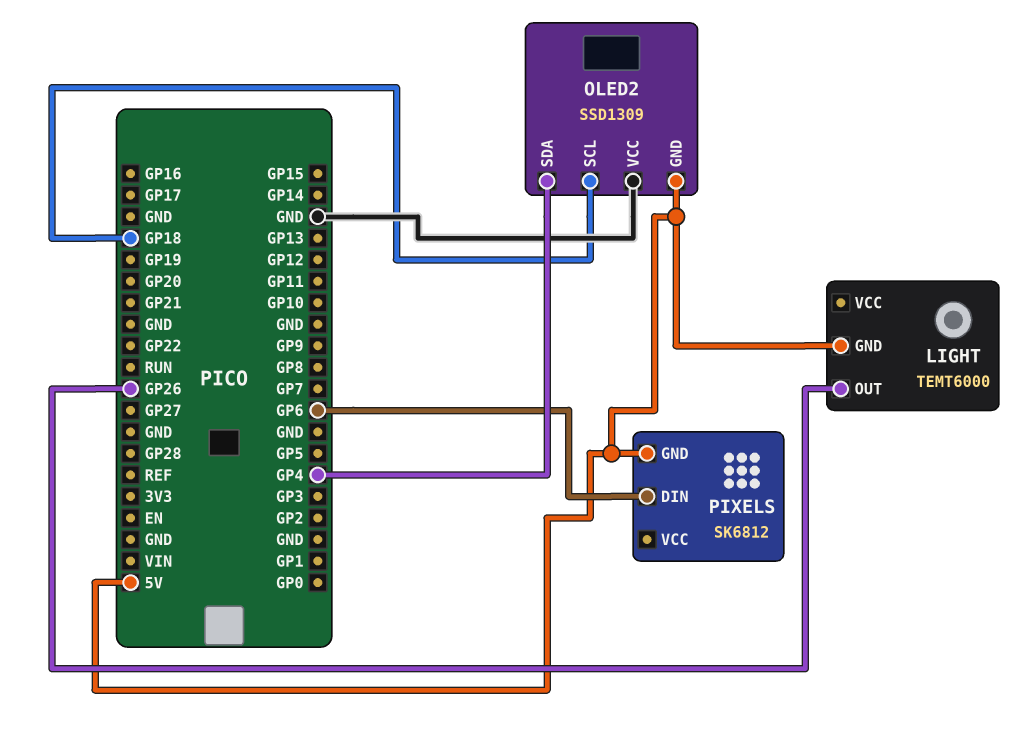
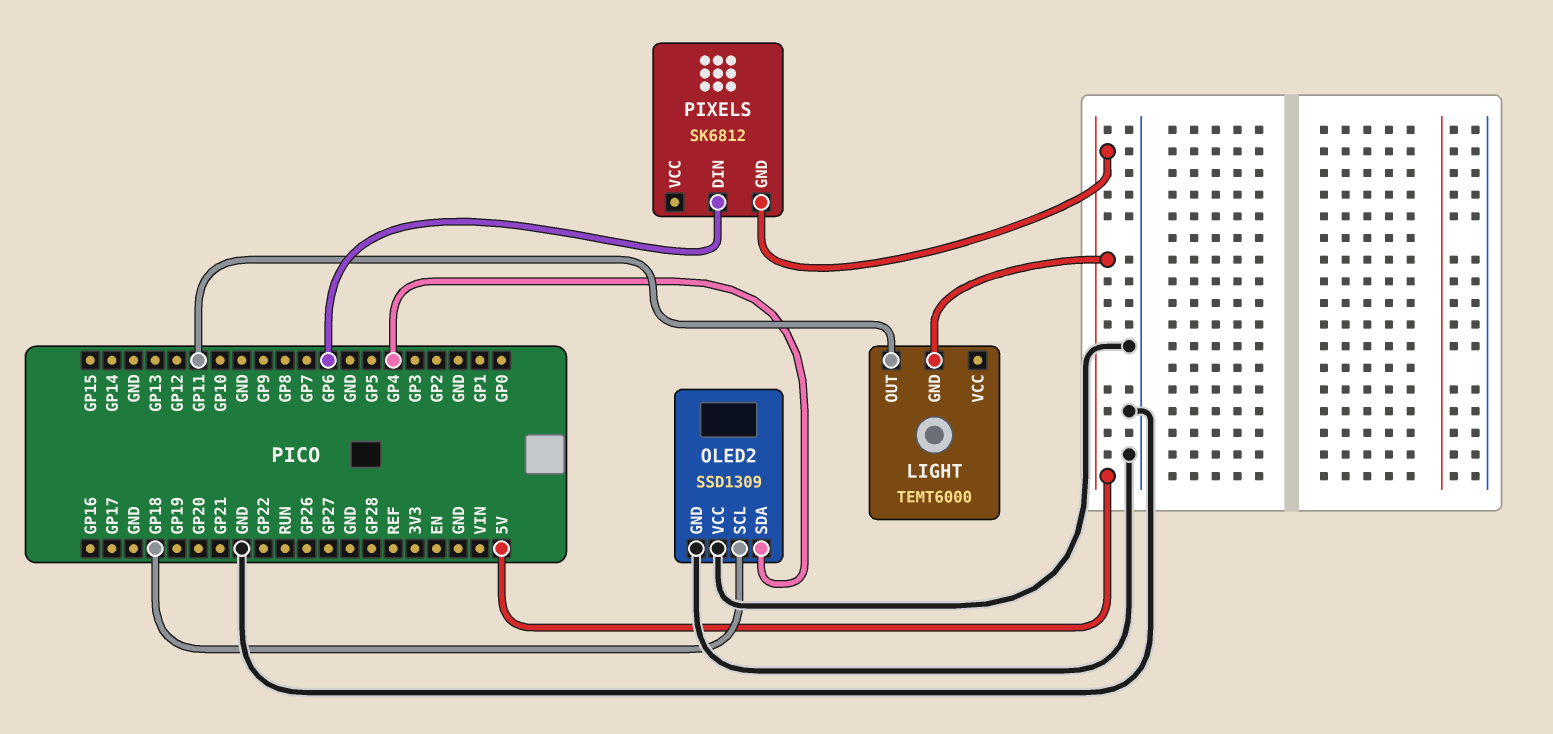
LIGHT pin OUT: GP26 -> GP11
OLED2 pin GND: 5V -> GND

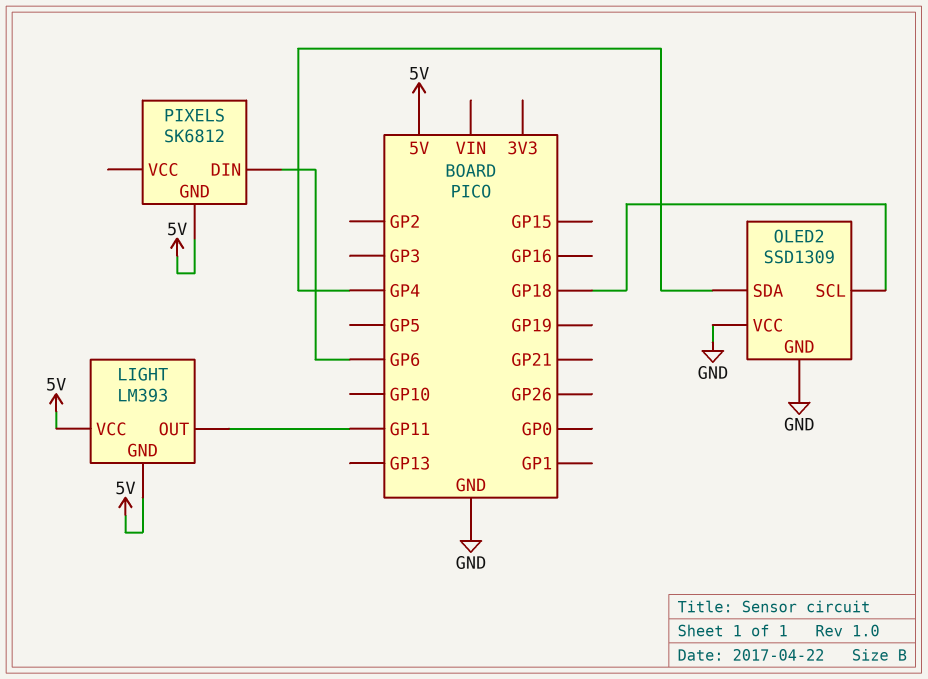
LIGHT: TEMT6000 -> LM393
LIGHT pin VCC: none -> 5V

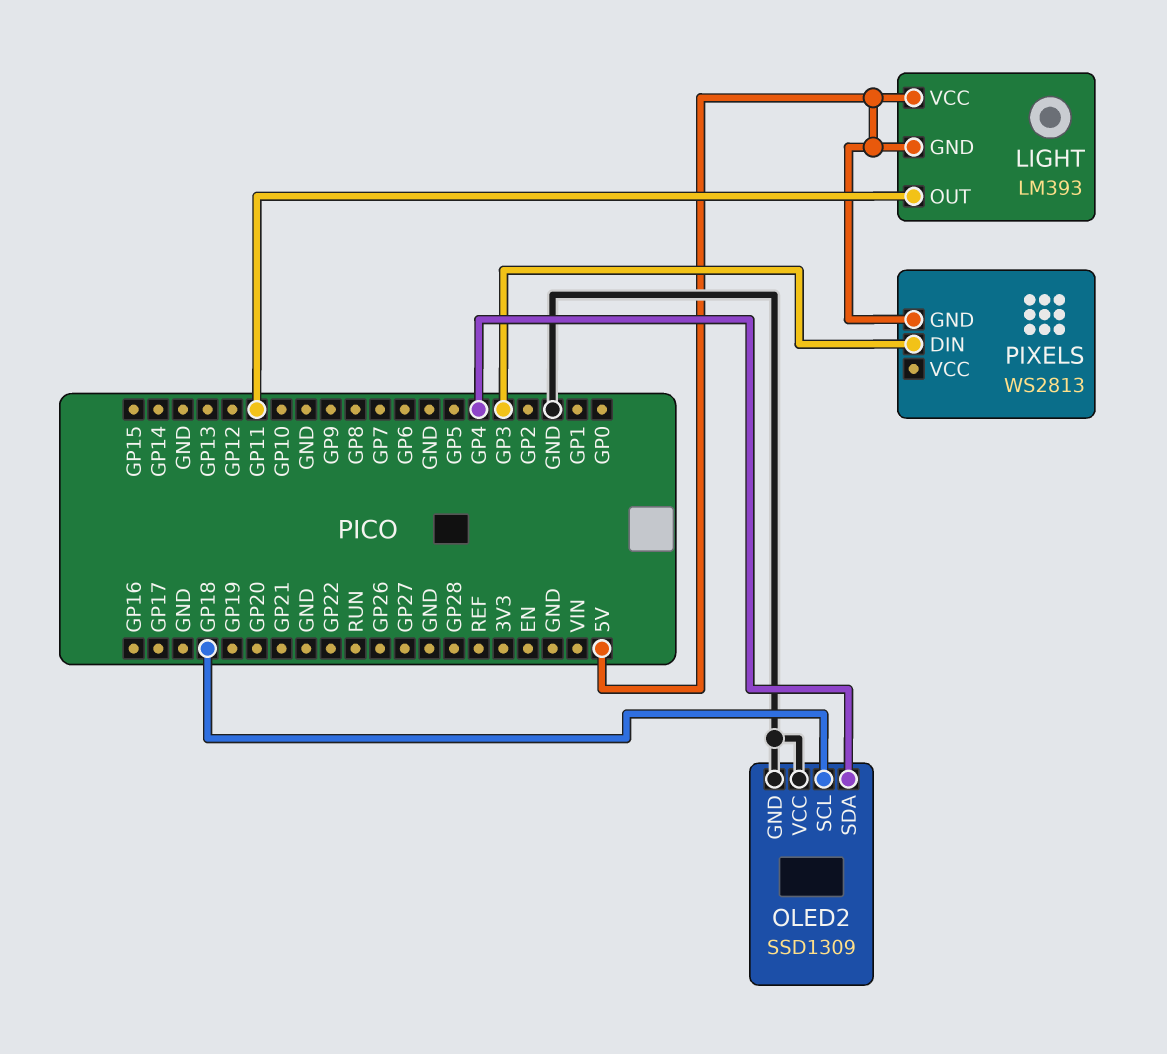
PIXELS: SK6812 -> WS2813
PIXELS pin DIN: GP6 -> GP3

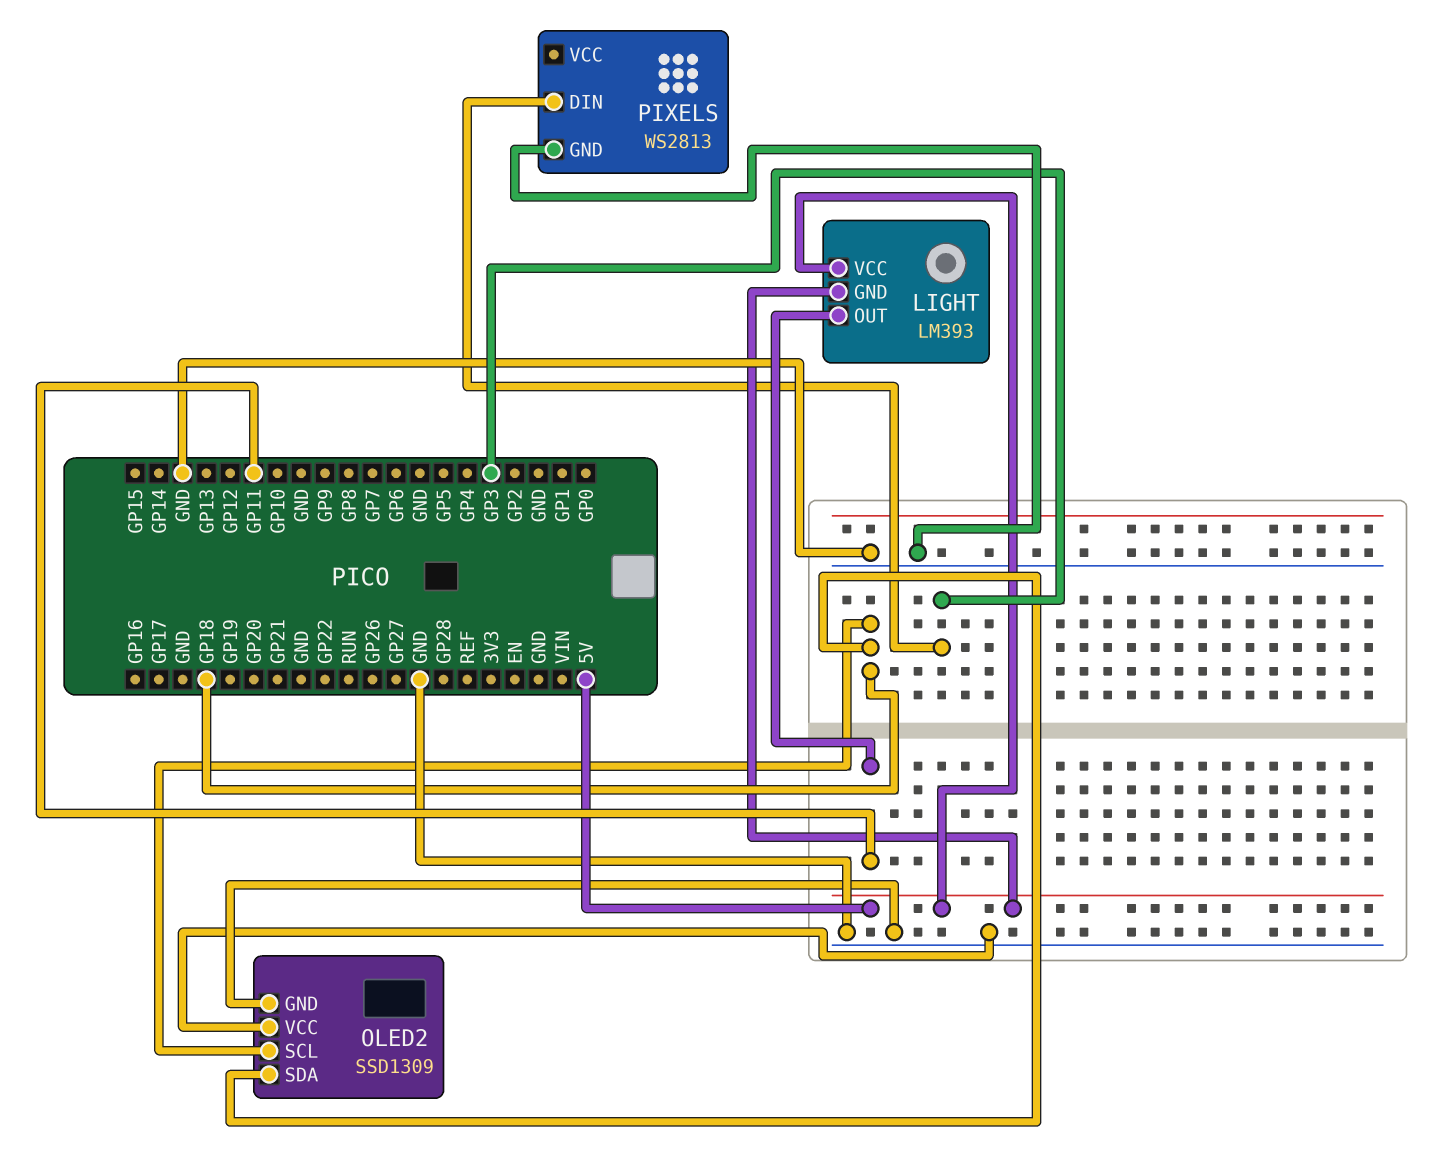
OLED2 pin SDA: GP4 -> GP18
PIXELS pin GND: 5V -> GND

